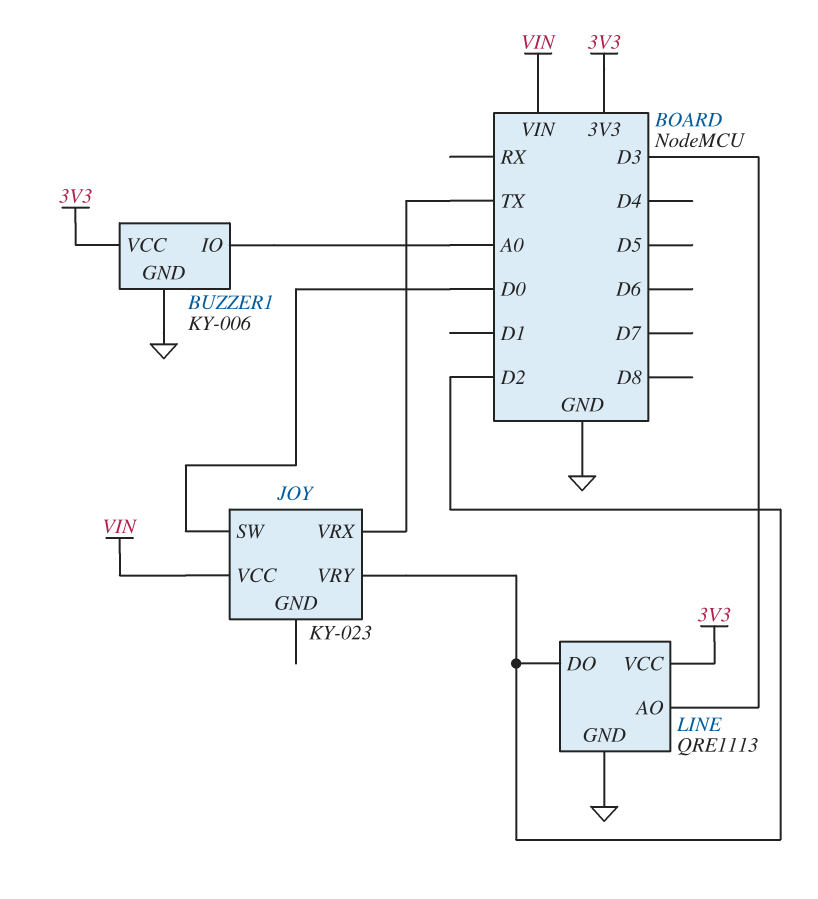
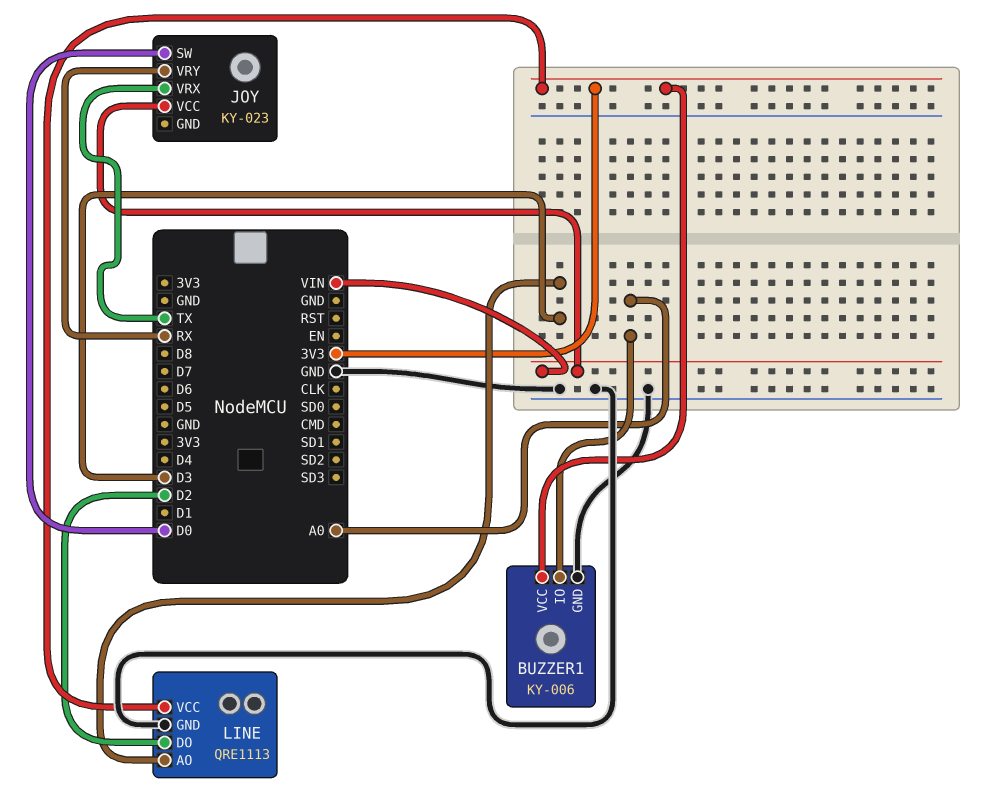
JOY pin VRY: D2 -> RX

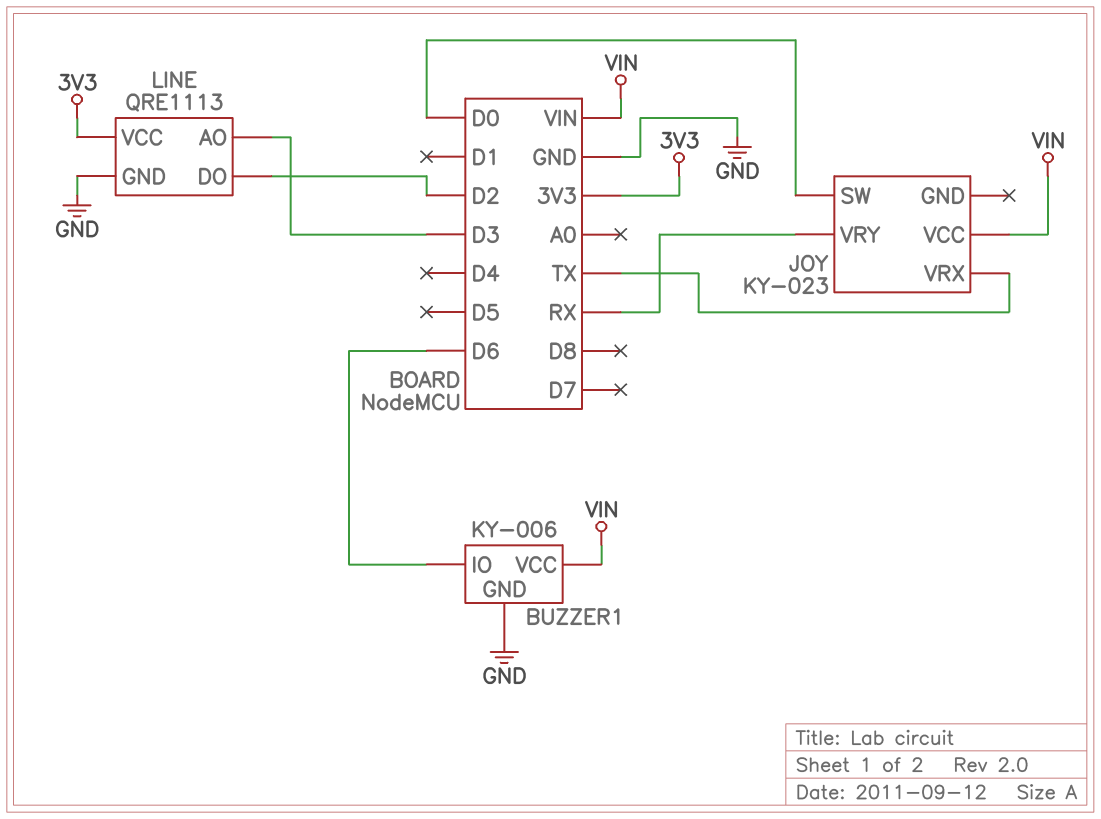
BUZZER1 pin IO: A0 -> D6
BUZZER1 pin VCC: 3V3 -> VIN

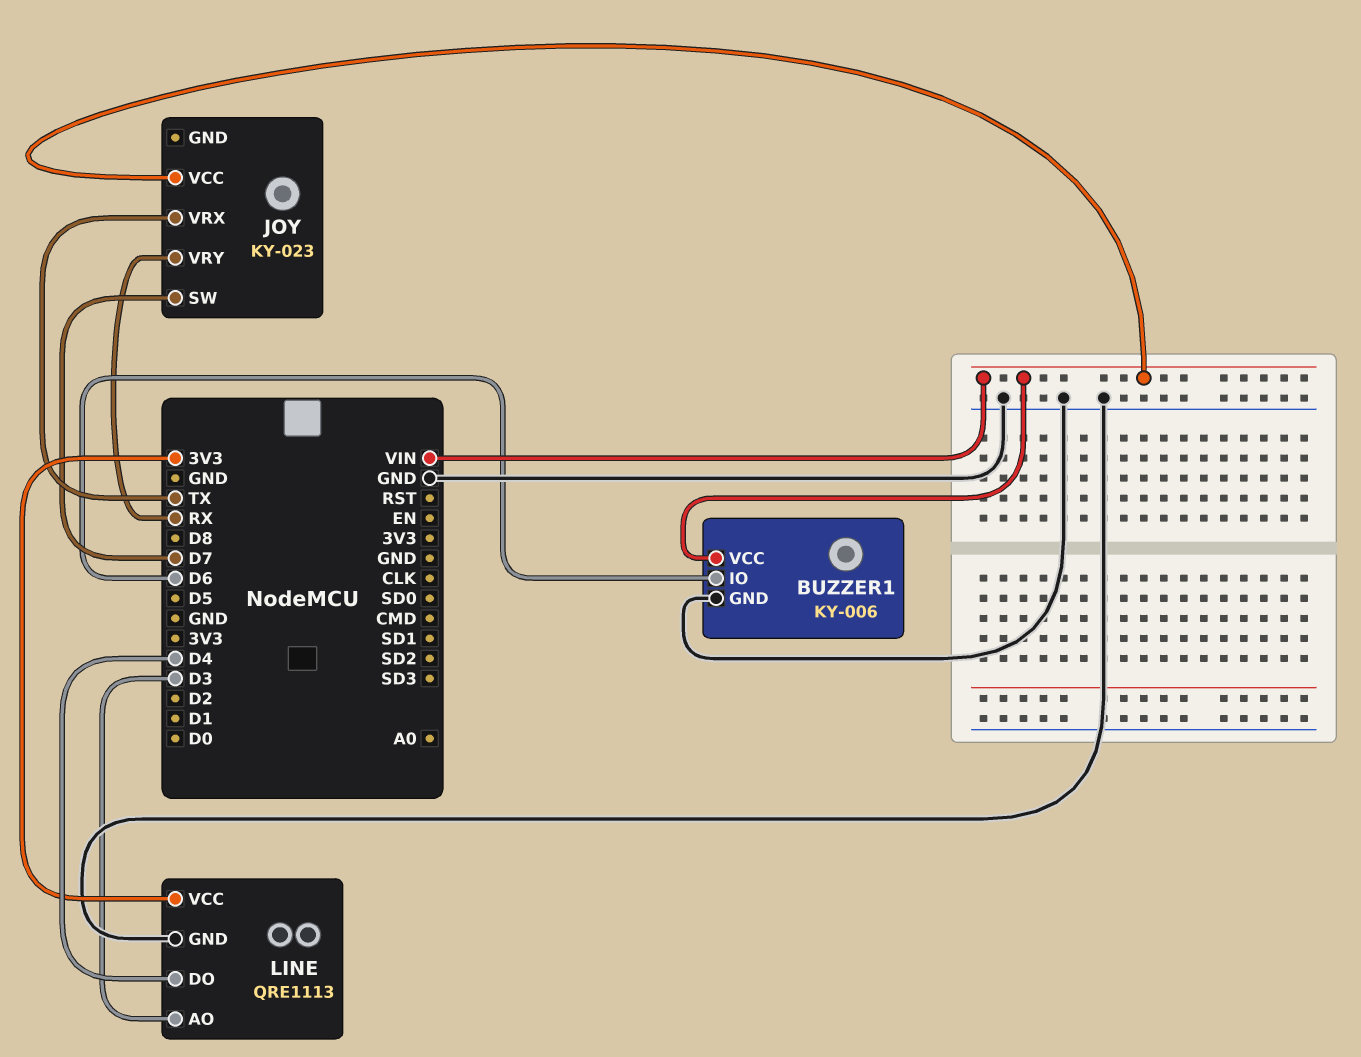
JOY pin SW: D0 -> D7
LINE pin DO: D2 -> D4

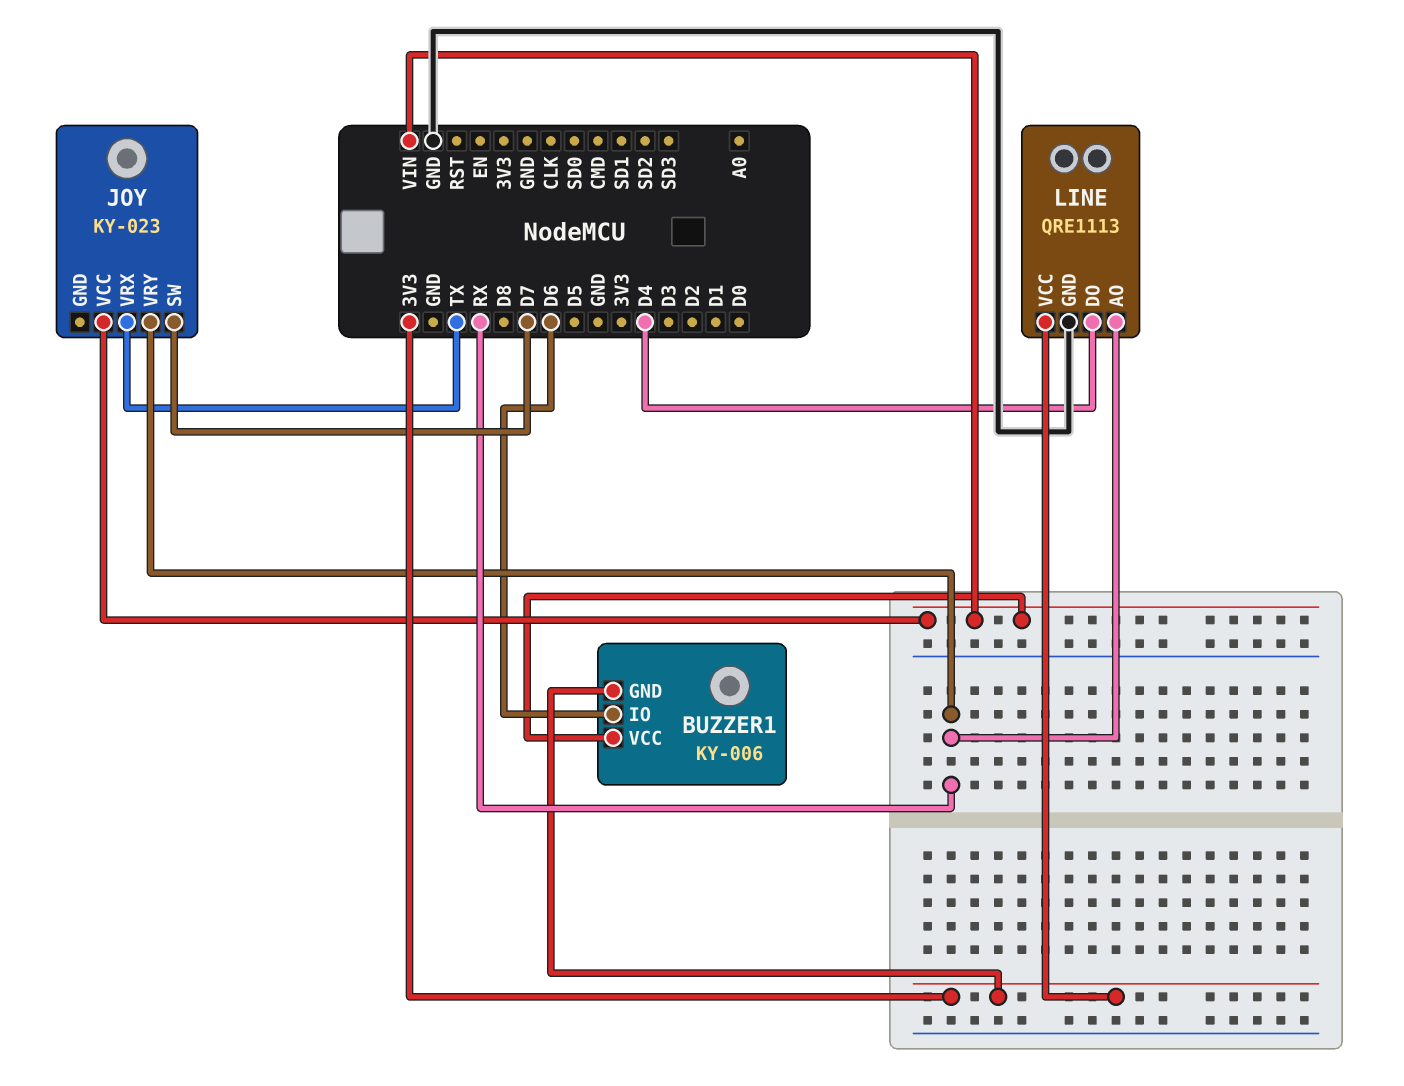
BUZZER1 pin GND: GND -> 3V3
LINE pin AO: D3 -> RX

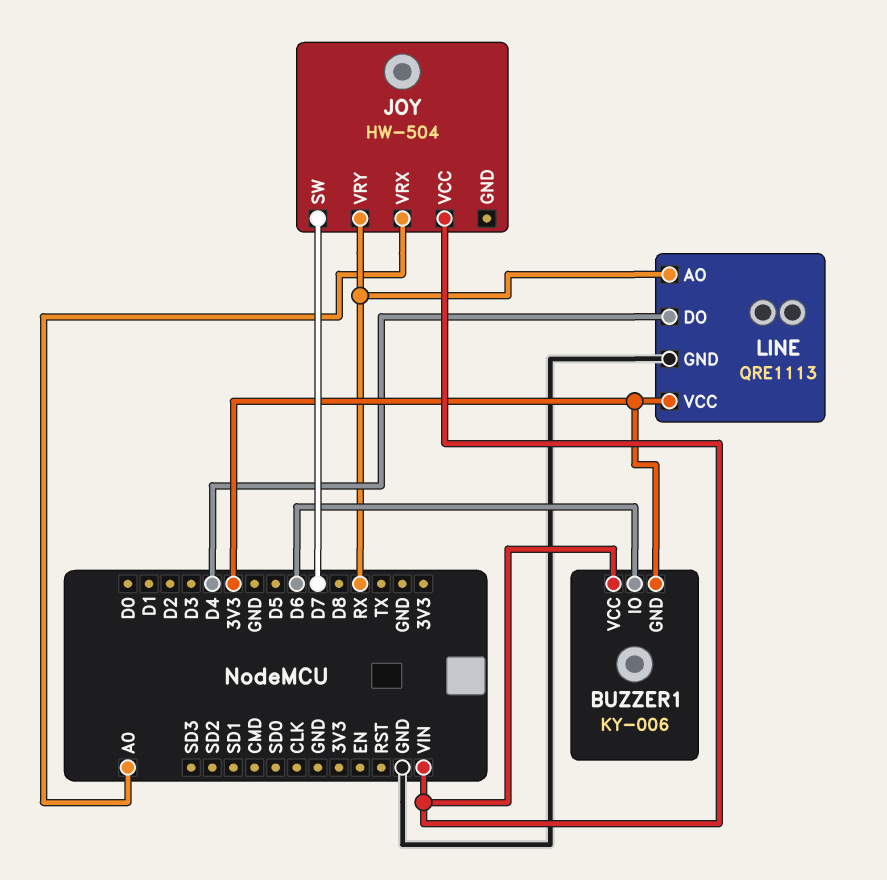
JOY: KY-023 -> HW-504
JOY pin VRX: TX -> A0

